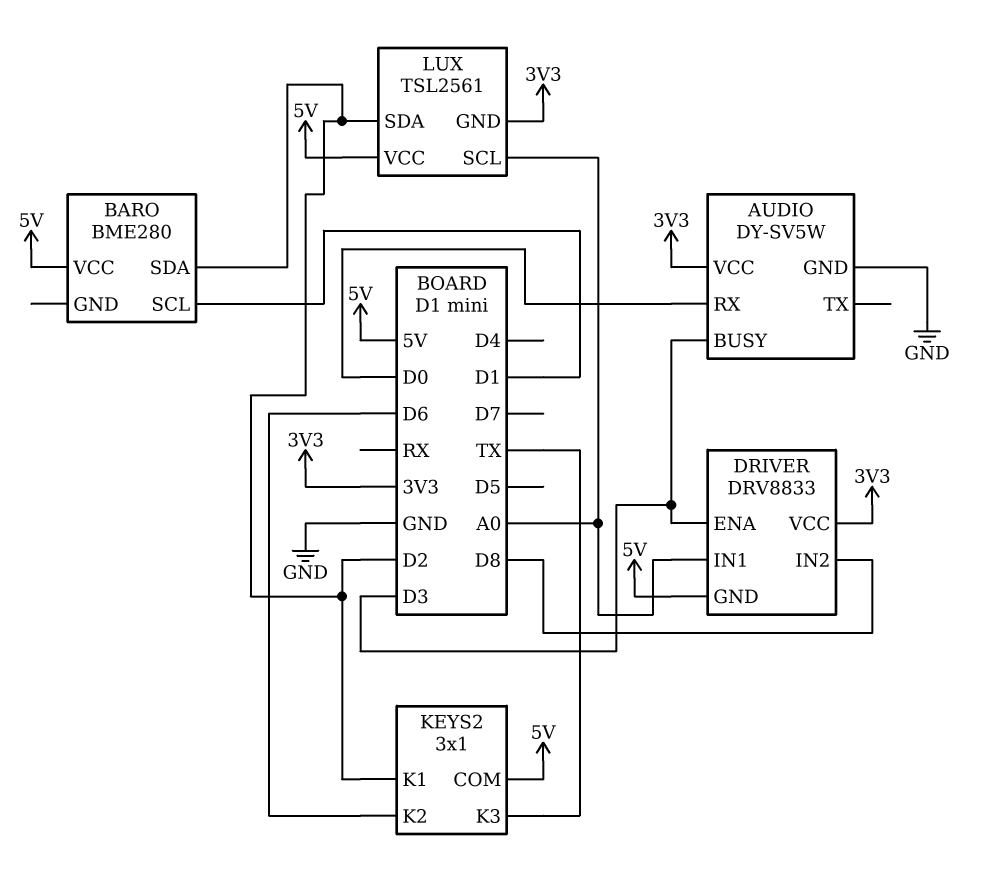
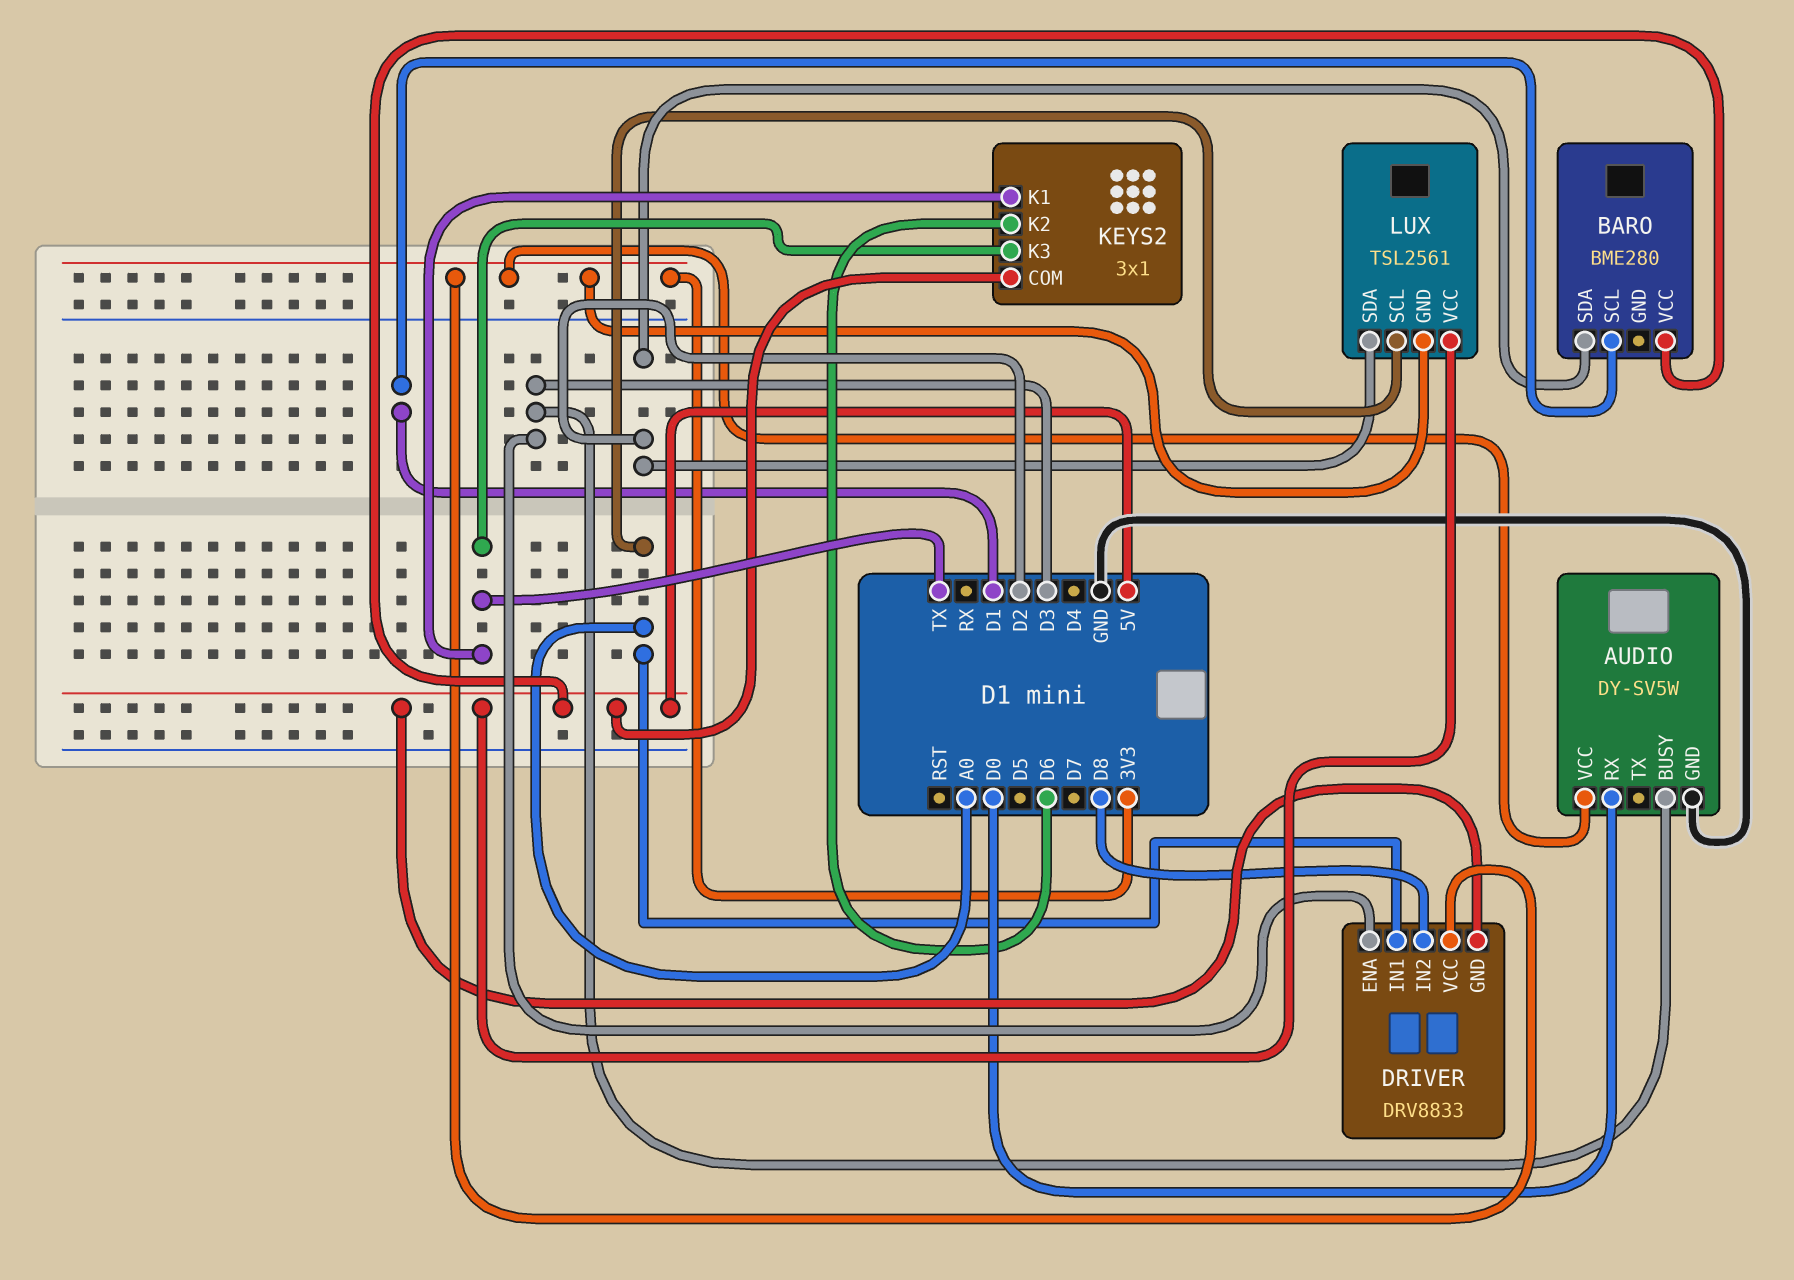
KEYS2 pin K1: D2 -> TX

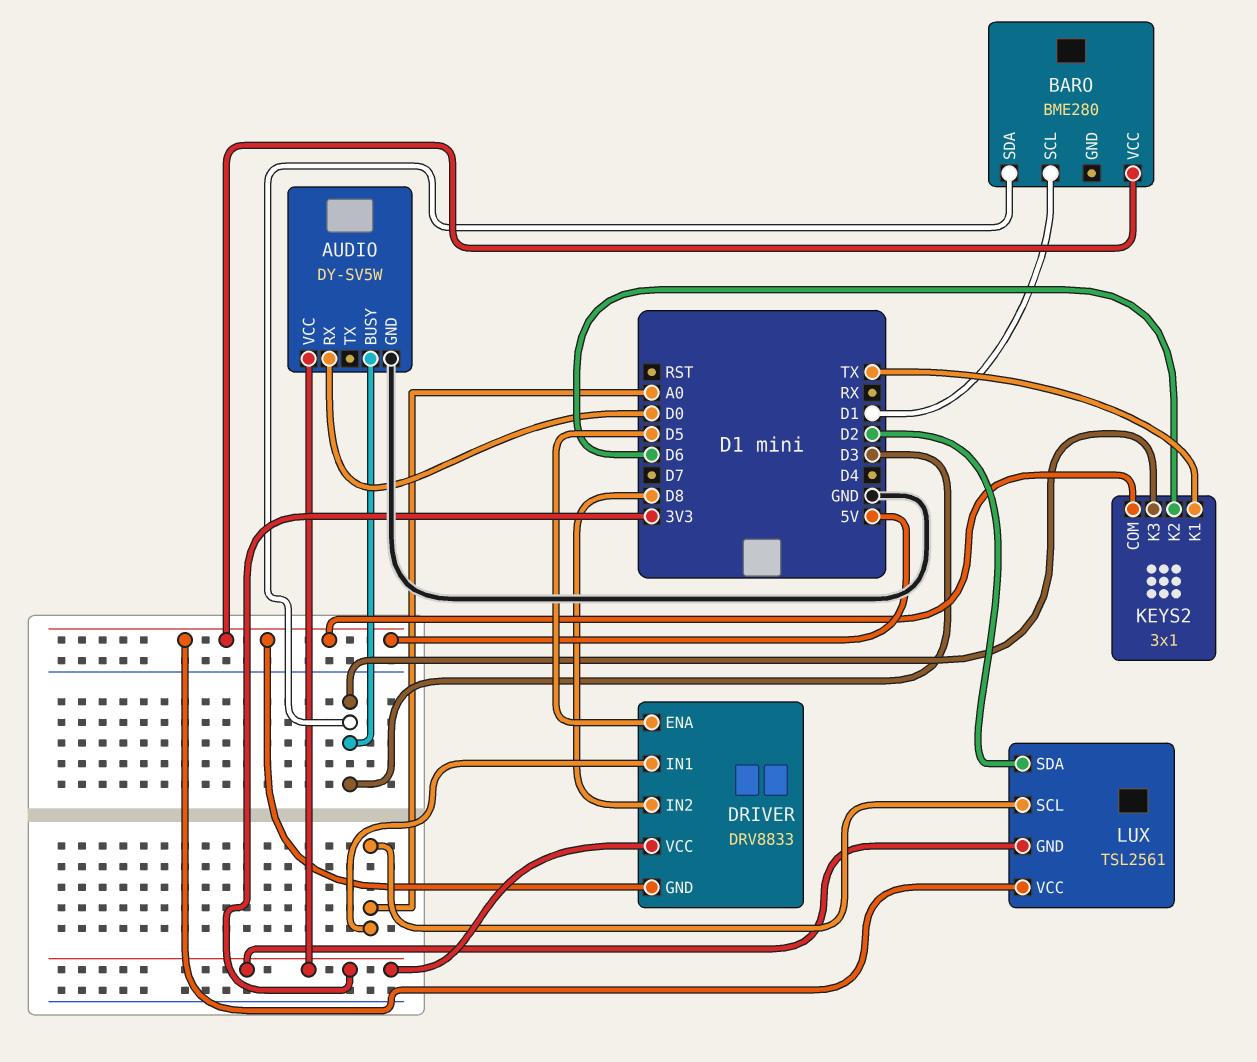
BARO pin SDA: D2 -> D3
DRIVER pin ENA: D3 -> D5
KEYS2 pin K3: TX -> D3

